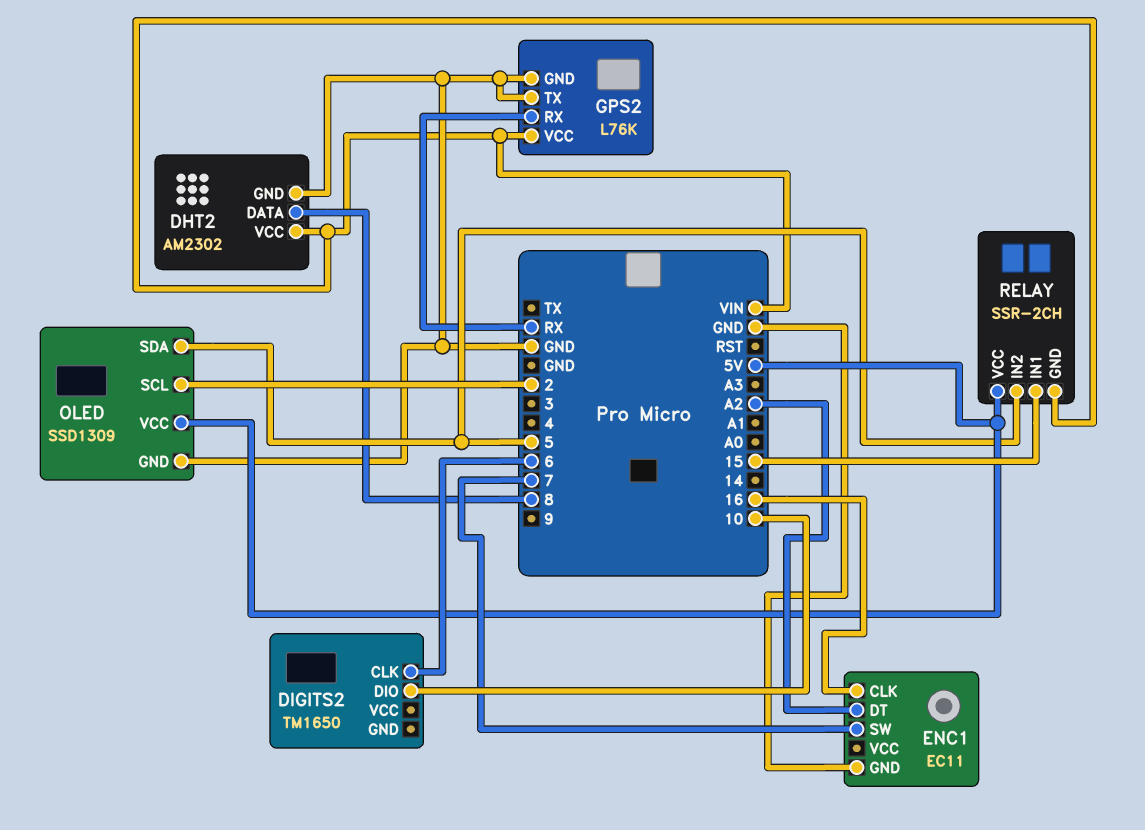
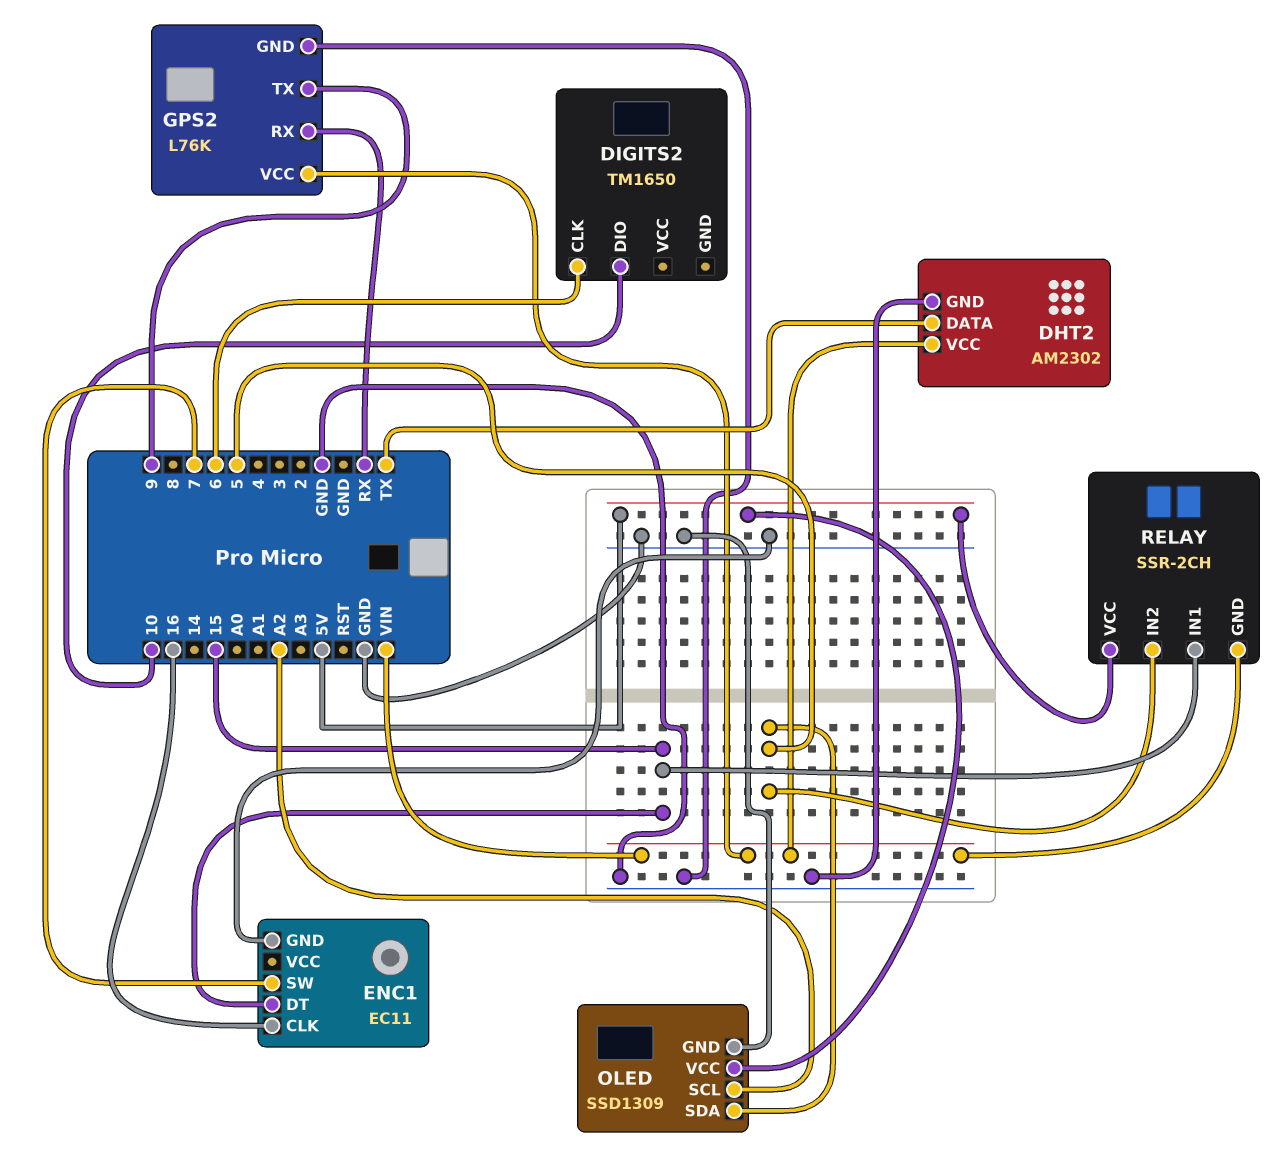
DHT2 pin DATA: 8 -> TX
ENC1 pin DT: A2 -> 15
GPS2 pin TX: GND -> 9
OLED pin SCL: 2 -> A2

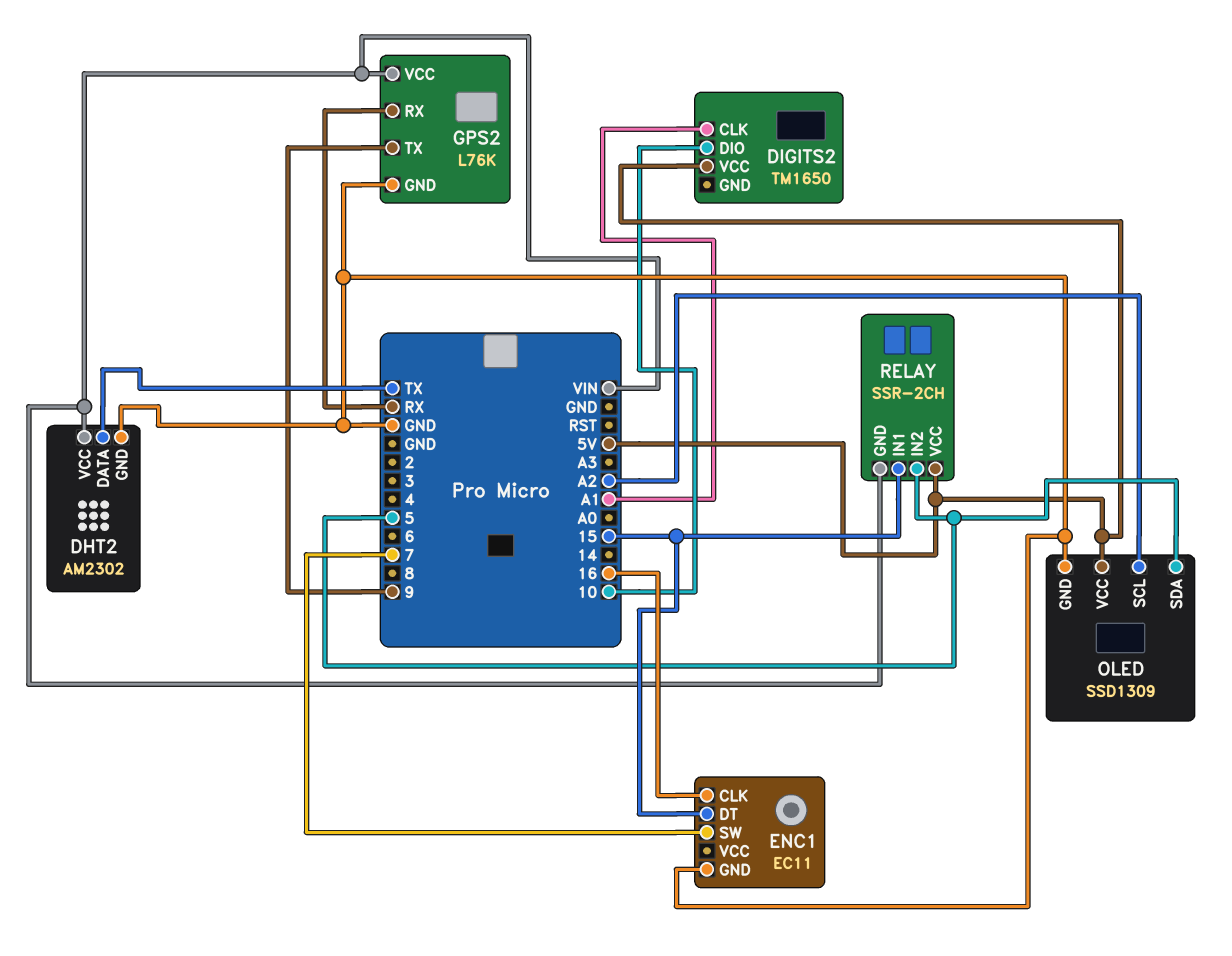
DIGITS2 pin CLK: 6 -> A1
DIGITS2 pin VCC: none -> 5V

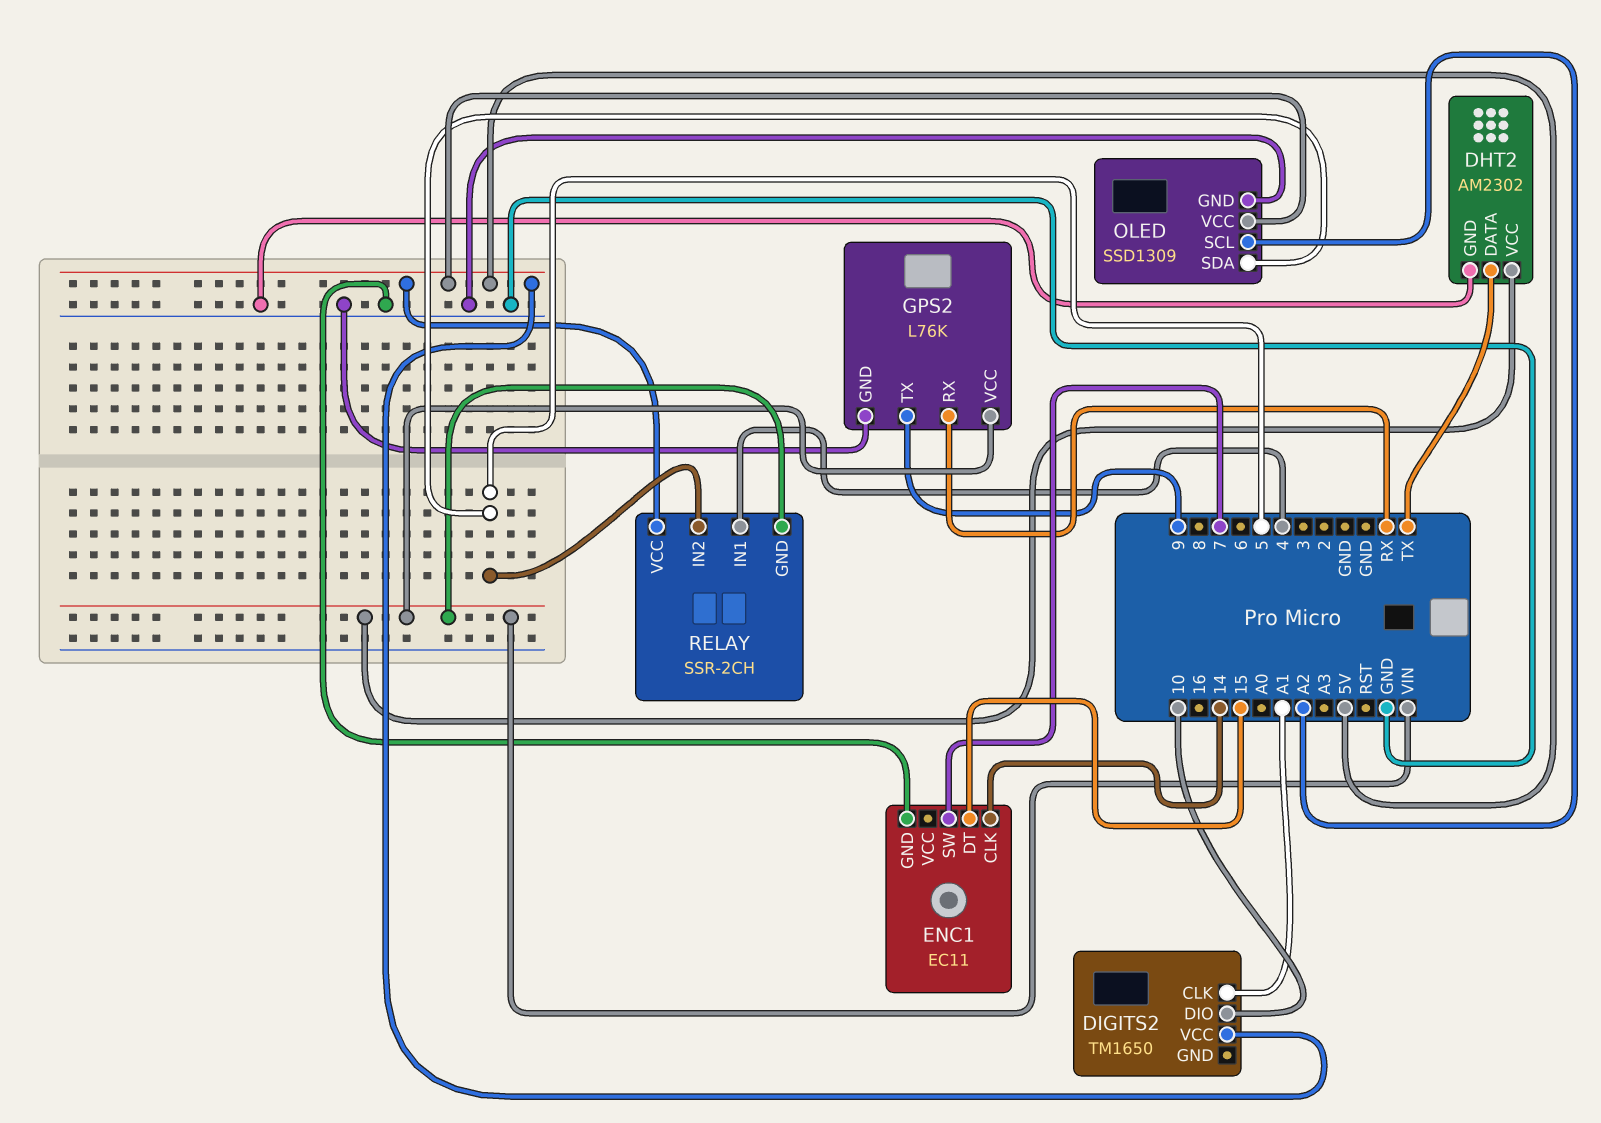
ENC1 pin CLK: 16 -> 14
RELAY pin IN1: 15 -> 4

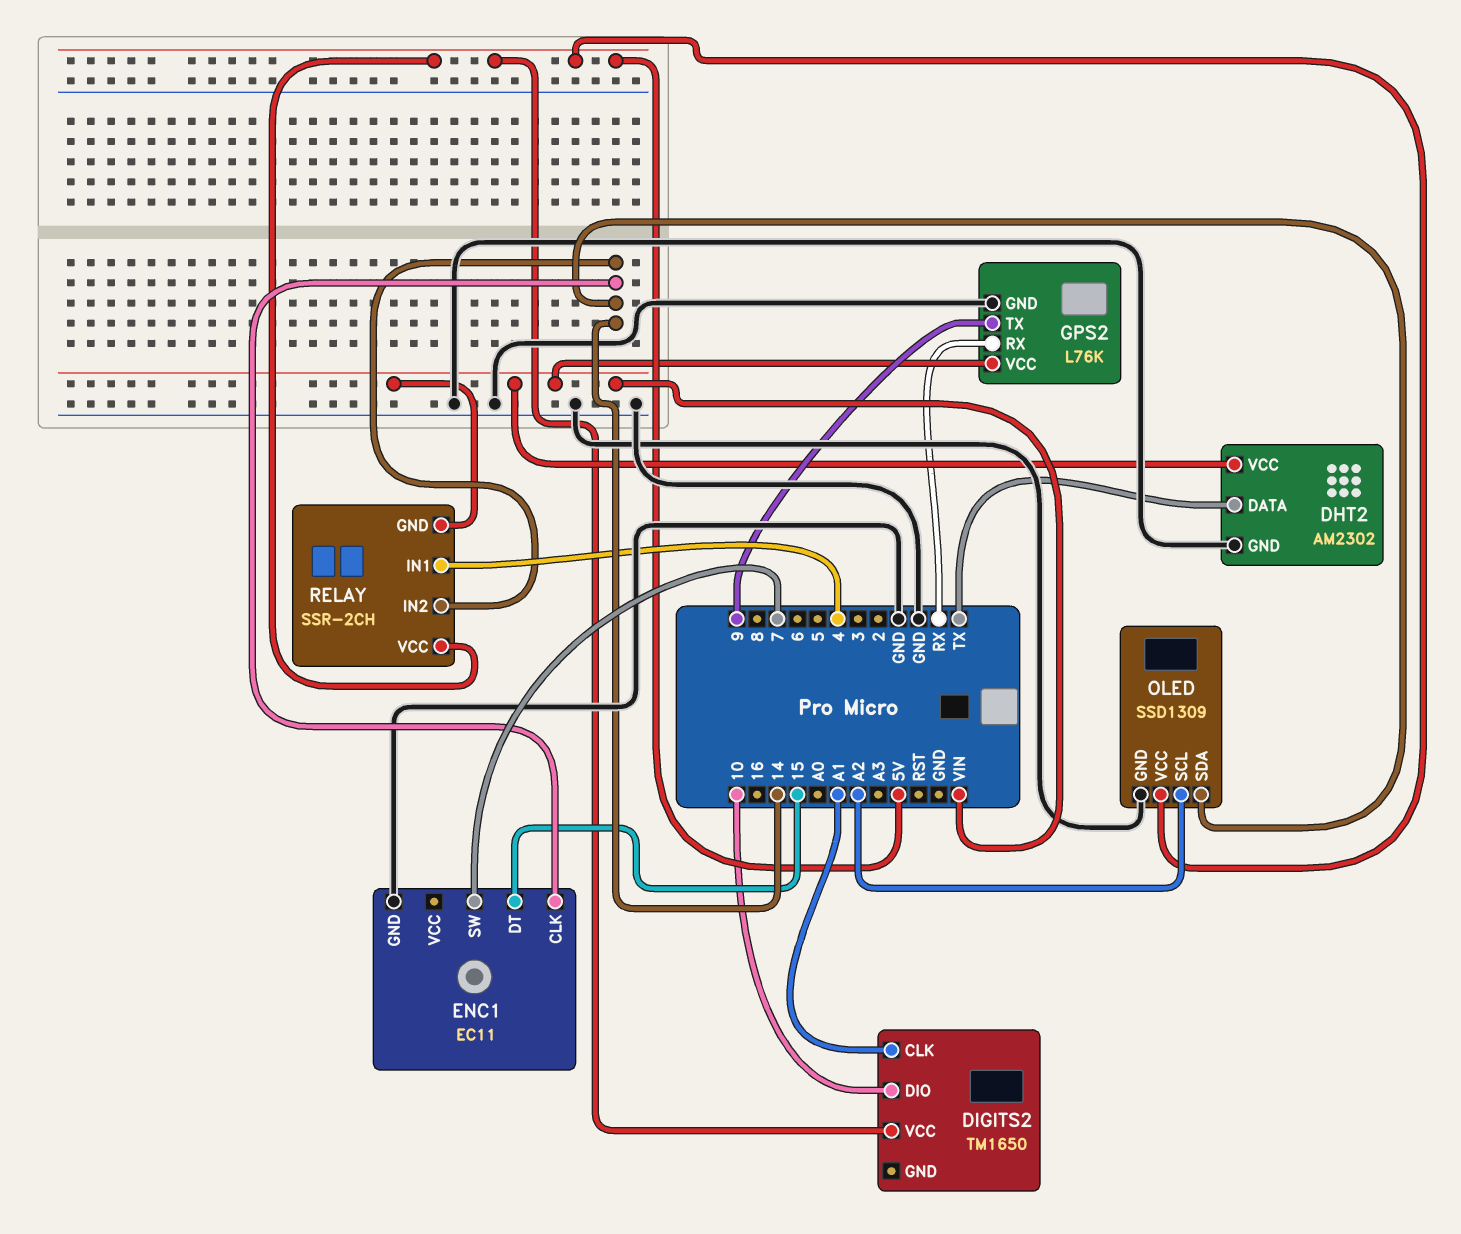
OLED pin SDA: 5 -> 14
RELAY pin IN2: 5 -> 14

